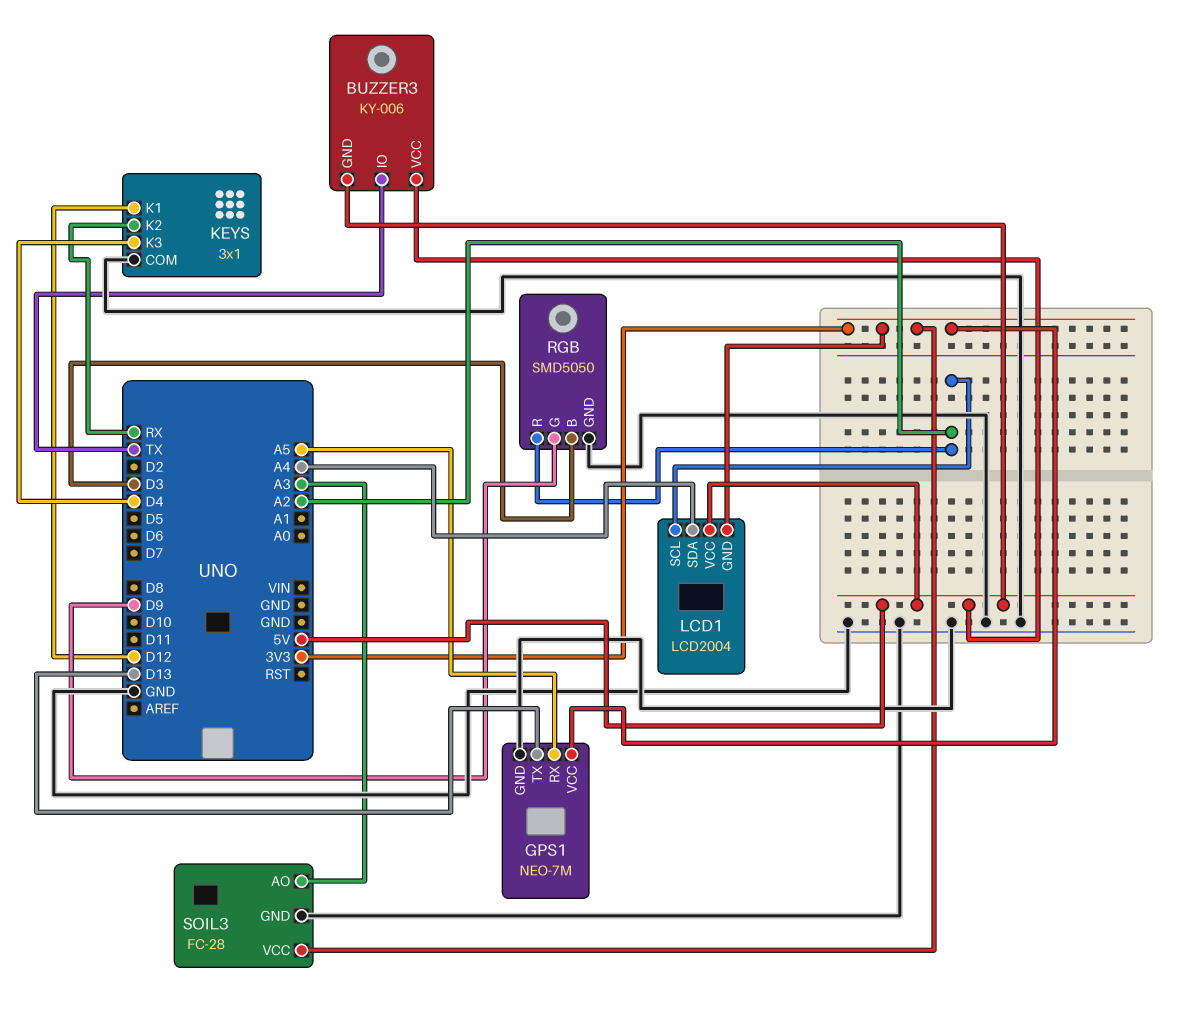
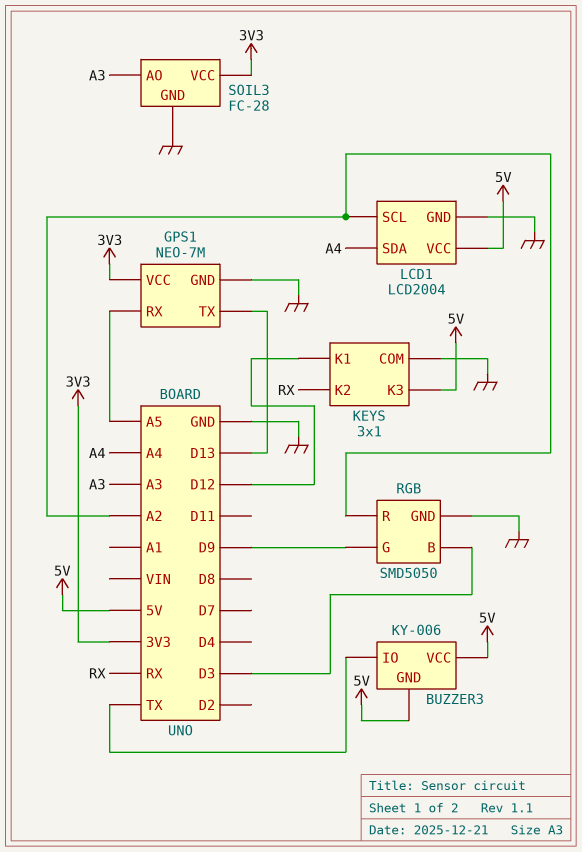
KEYS pin K3: D4 -> 5V
LCD1 pin GND: 3V3 -> GND

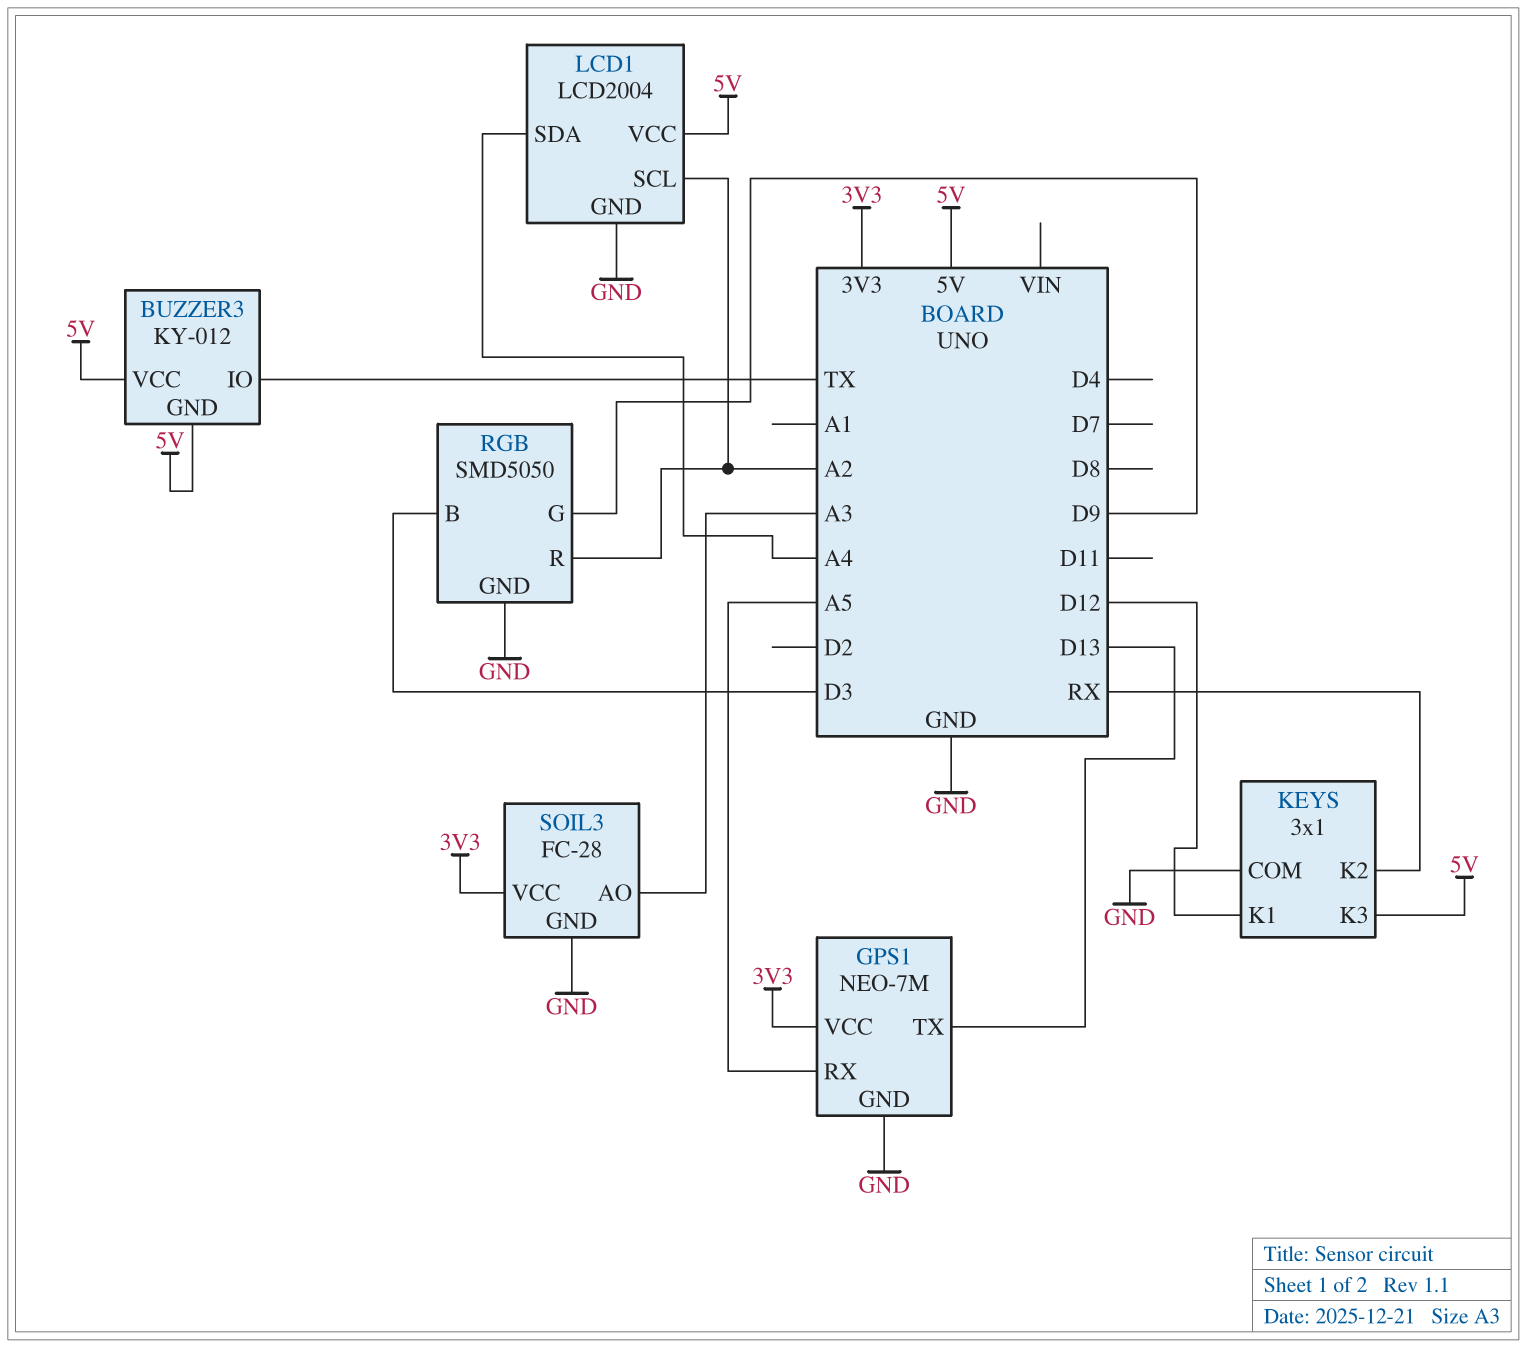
BUZZER3: KY-006 -> KY-012

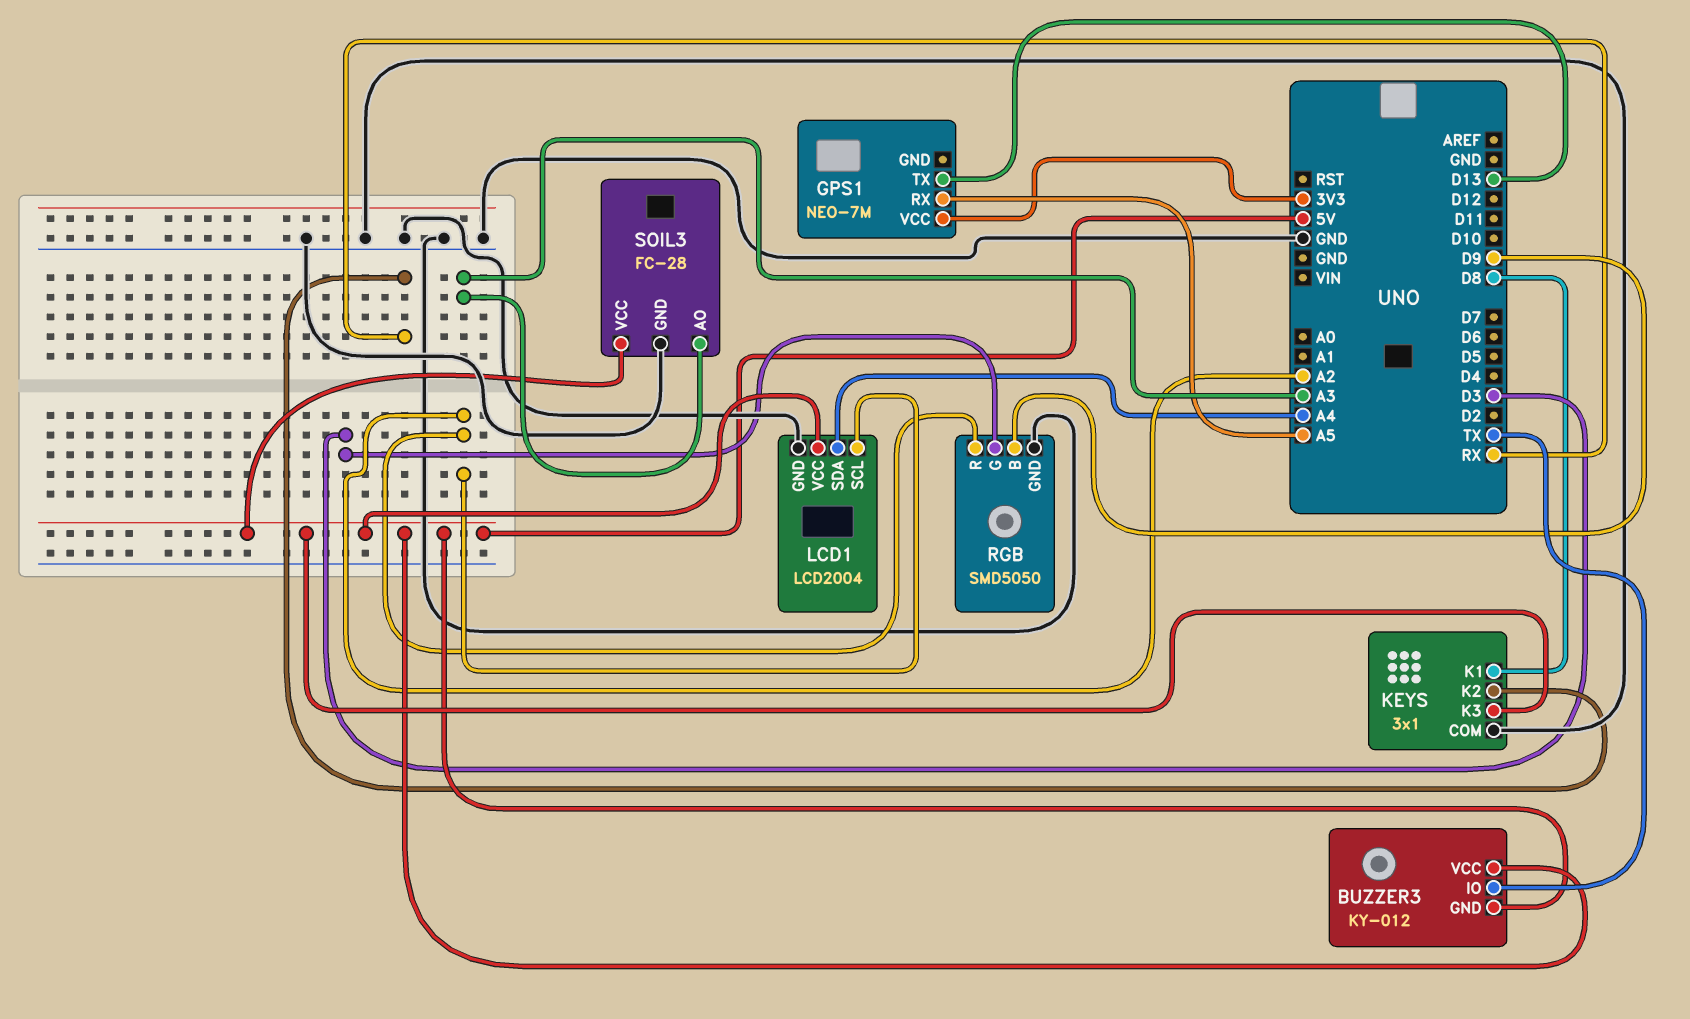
GPS1 pin GND: GND -> none
KEYS pin K1: D12 -> D8
RGB pin B: D3 -> D9
RGB pin G: D9 -> D3
SOIL3 pin VCC: 3V3 -> 5V

